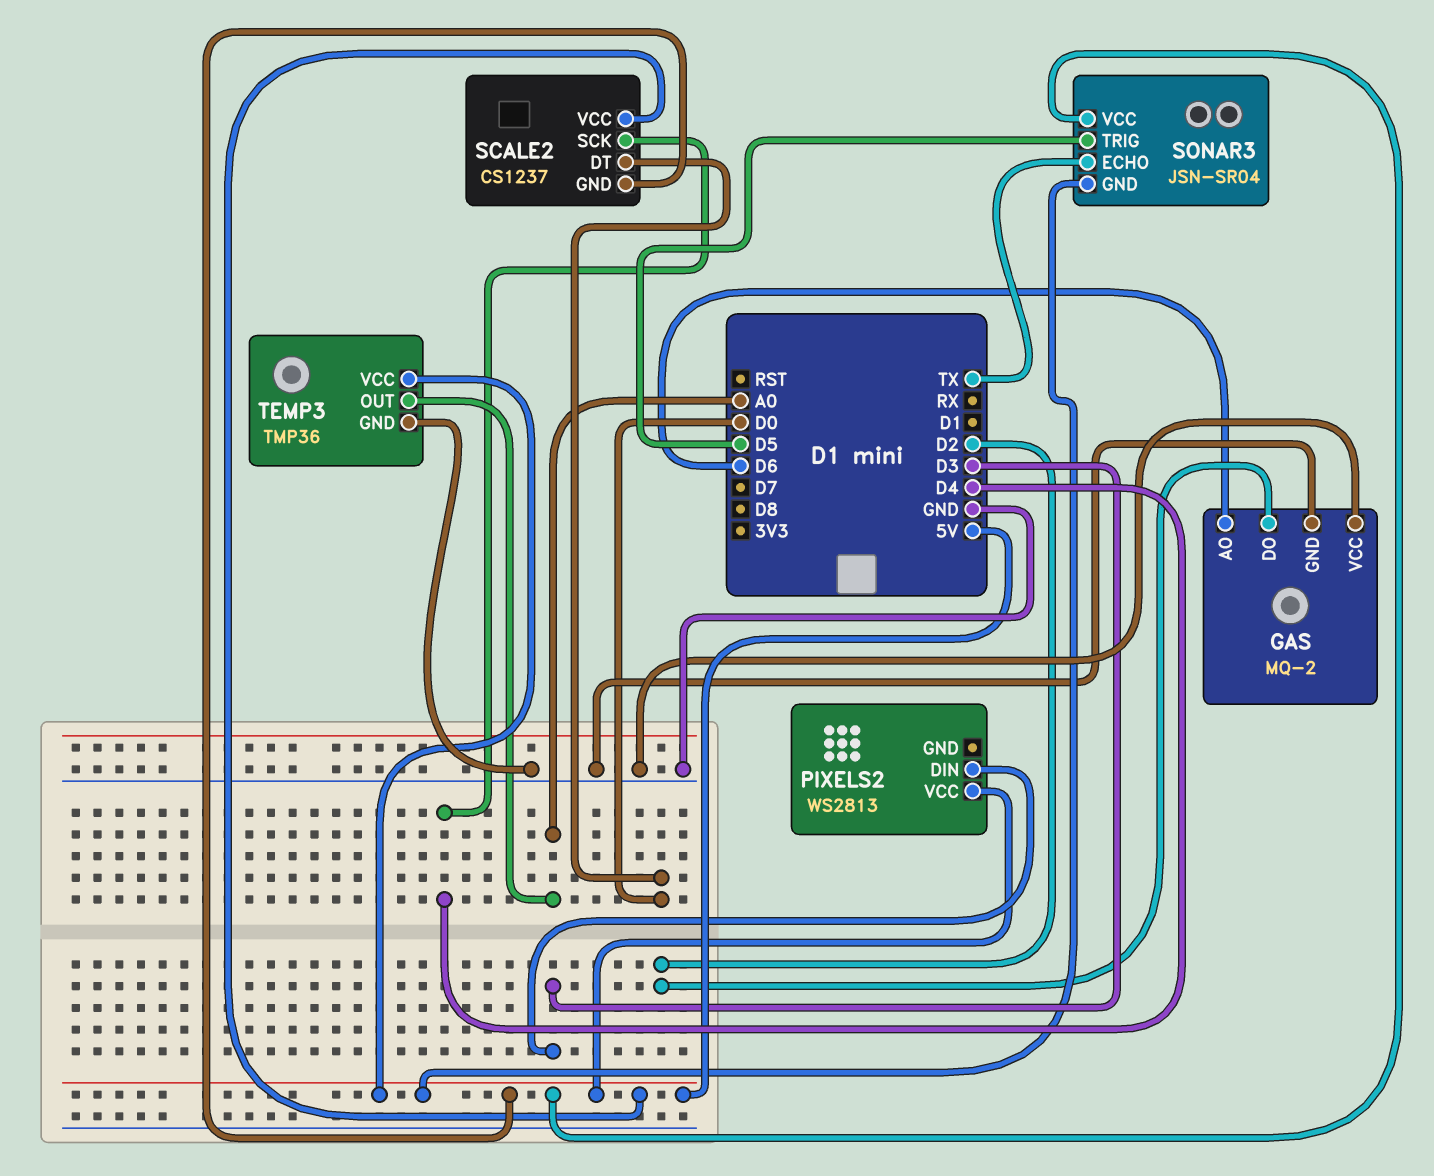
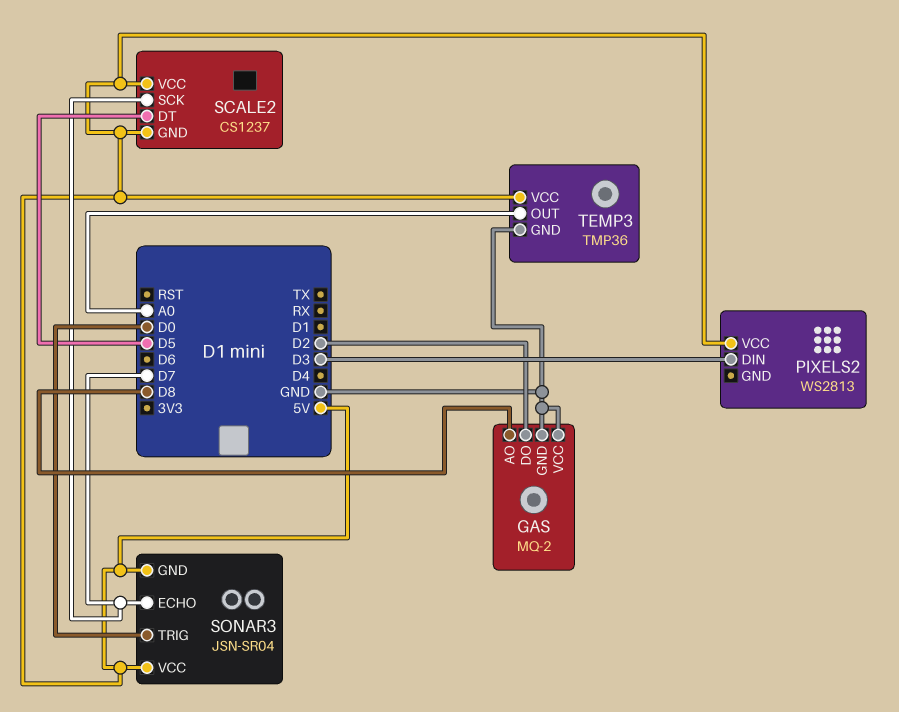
GAS pin AO: D6 -> D8
SCALE2 pin DT: D0 -> D5
SCALE2 pin SCK: D4 -> D7
SONAR3 pin ECHO: TX -> D7
SONAR3 pin TRIG: D5 -> D0

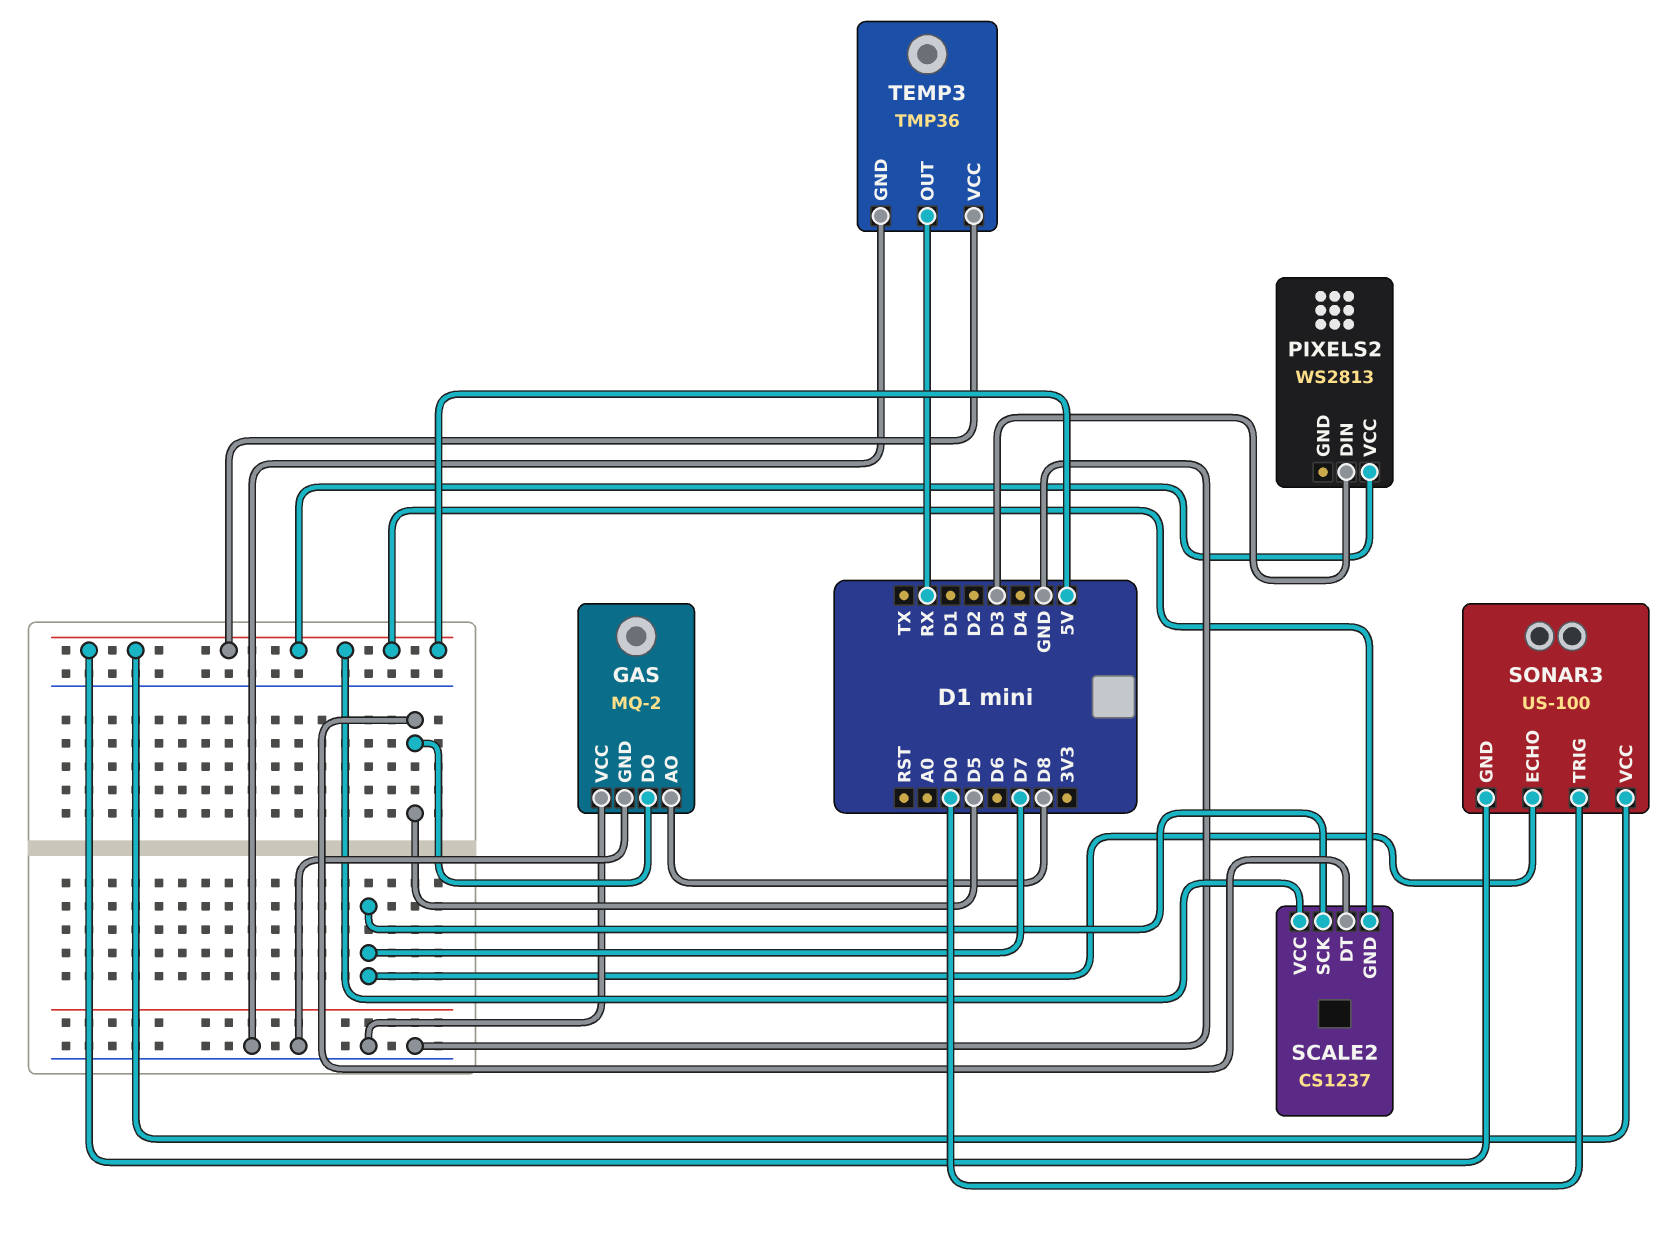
GAS pin DO: D2 -> D5
SONAR3: JSN-SR04 -> US-100
TEMP3 pin OUT: A0 -> RX

